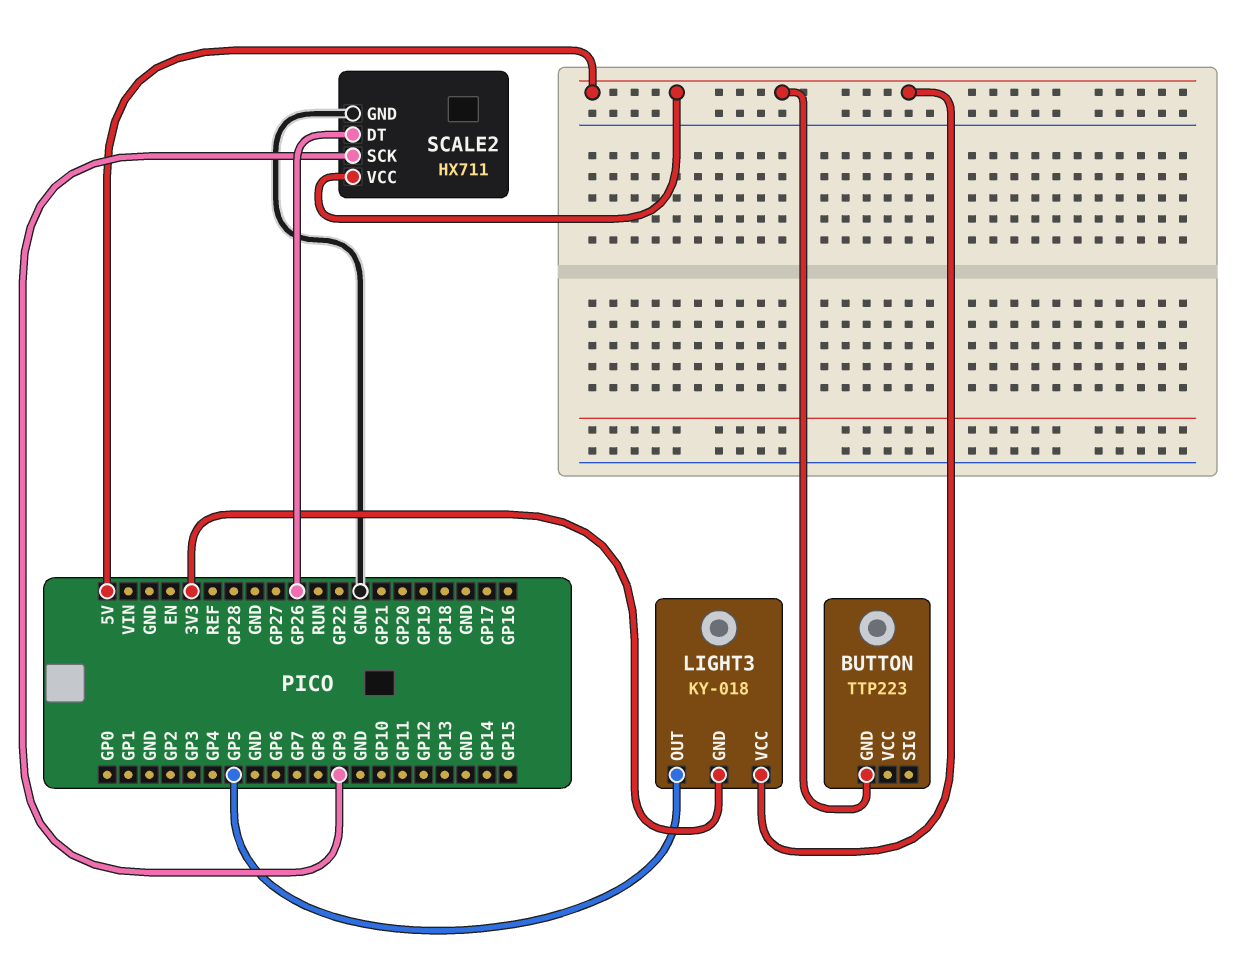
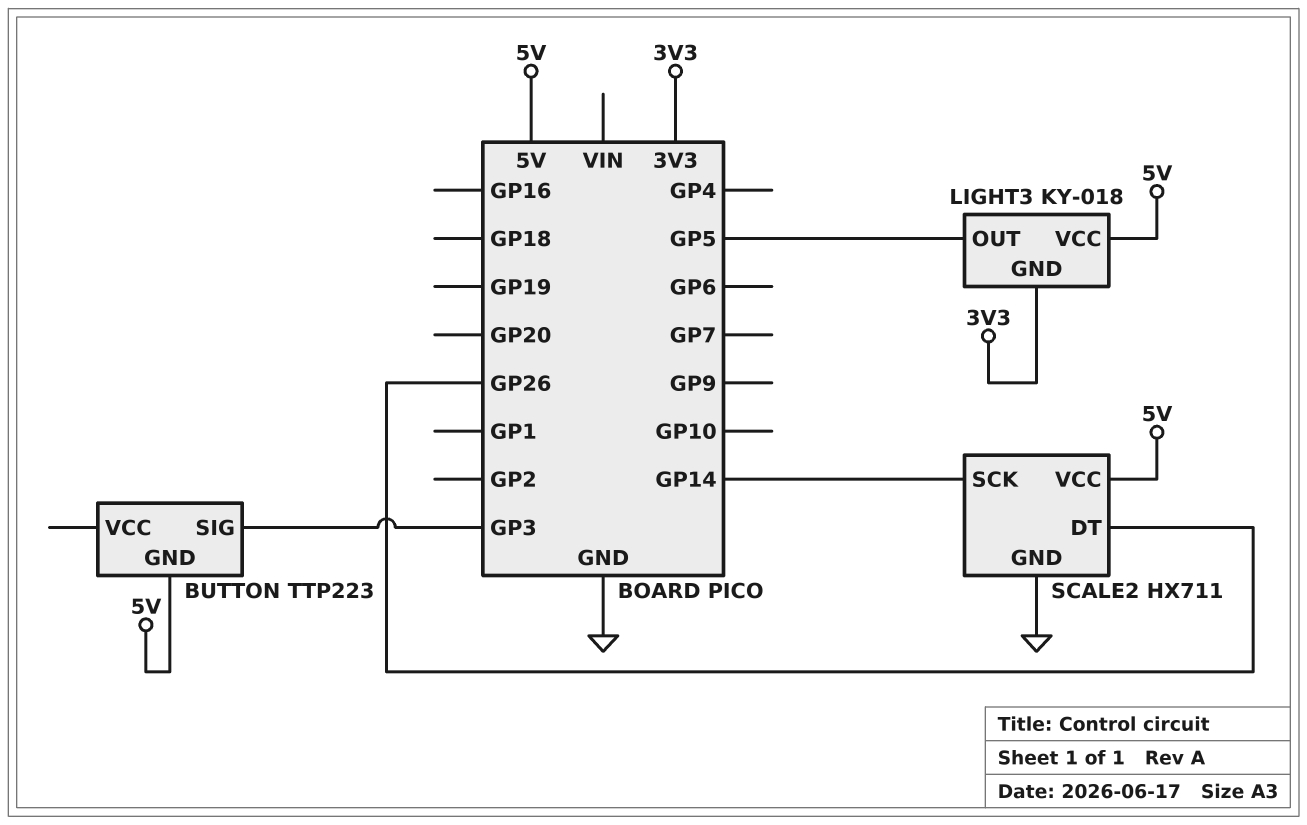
BUTTON pin SIG: none -> GP3
SCALE2 pin SCK: GP9 -> GP14

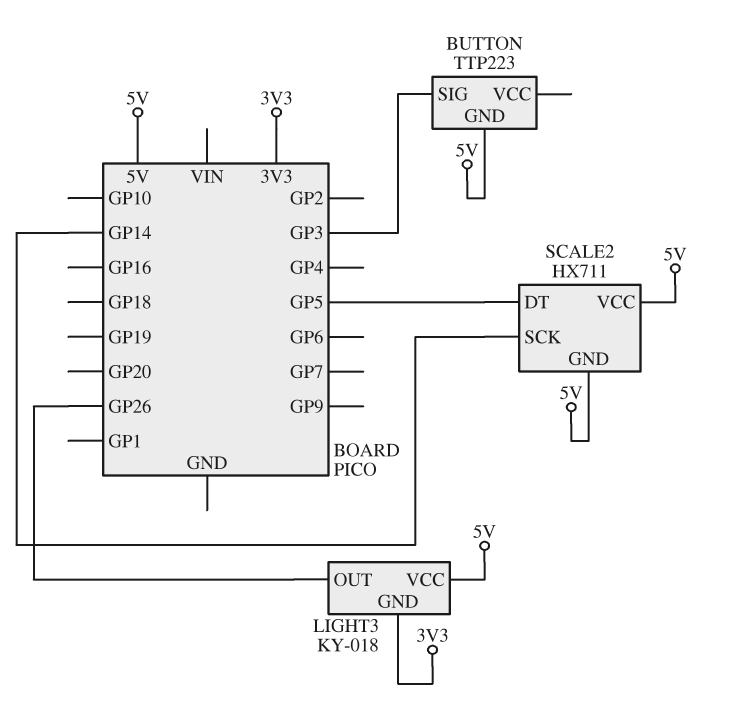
LIGHT3 pin OUT: GP5 -> GP26
SCALE2 pin DT: GP26 -> GP5
SCALE2 pin GND: GND -> 5V

